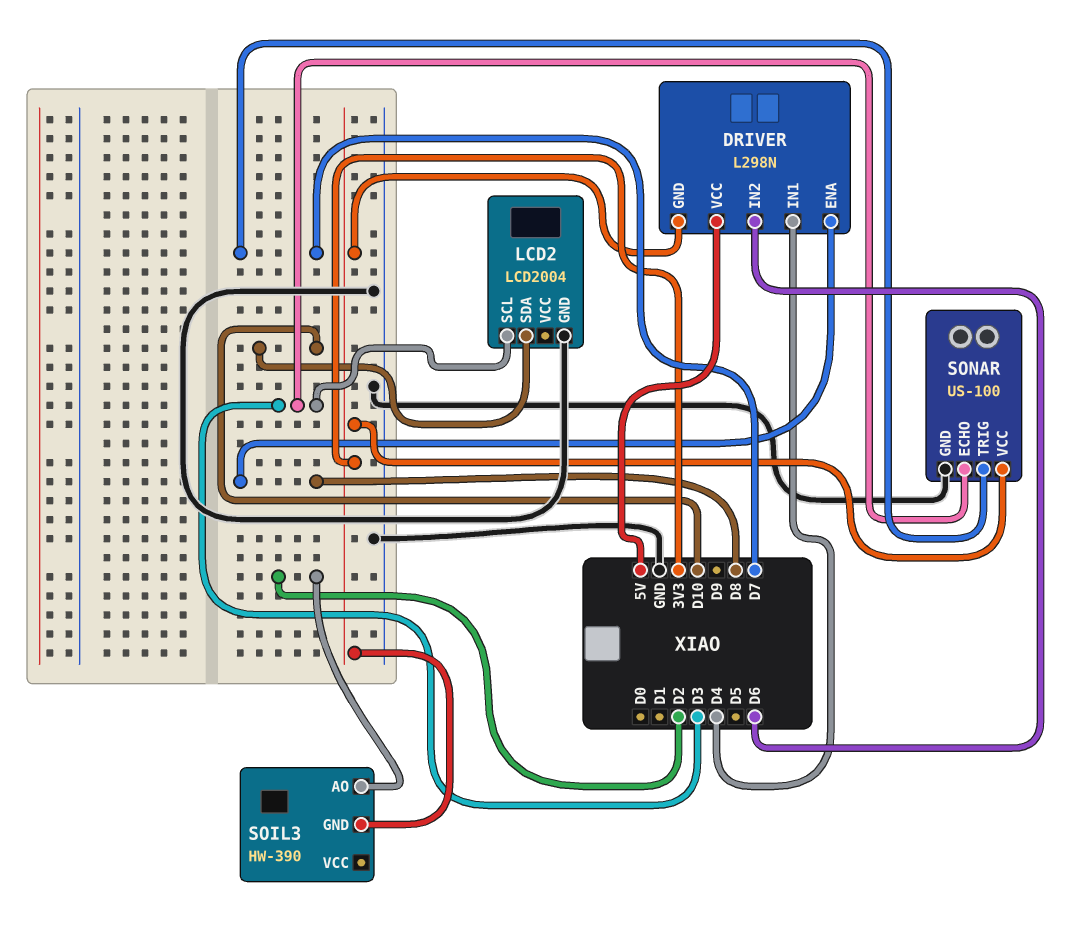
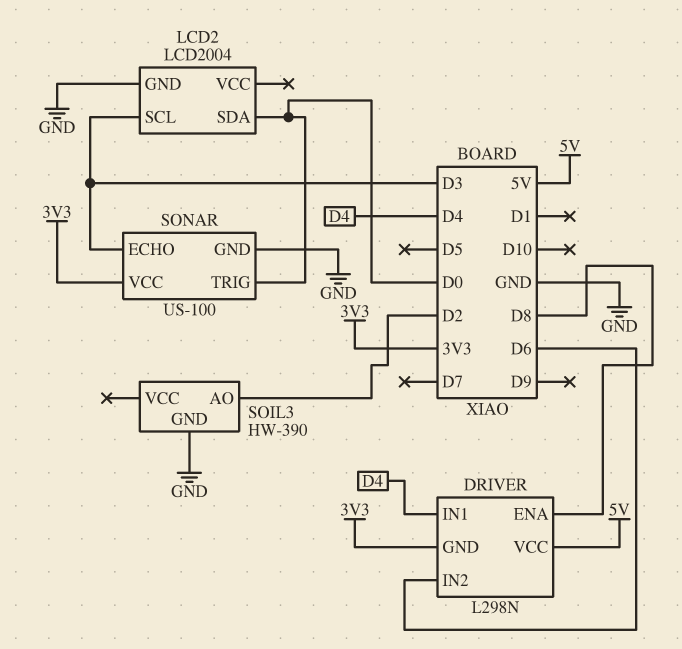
LCD2 pin SDA: D10 -> D0
SOIL3 pin GND: 3V3 -> GND
SONAR pin TRIG: D7 -> D0

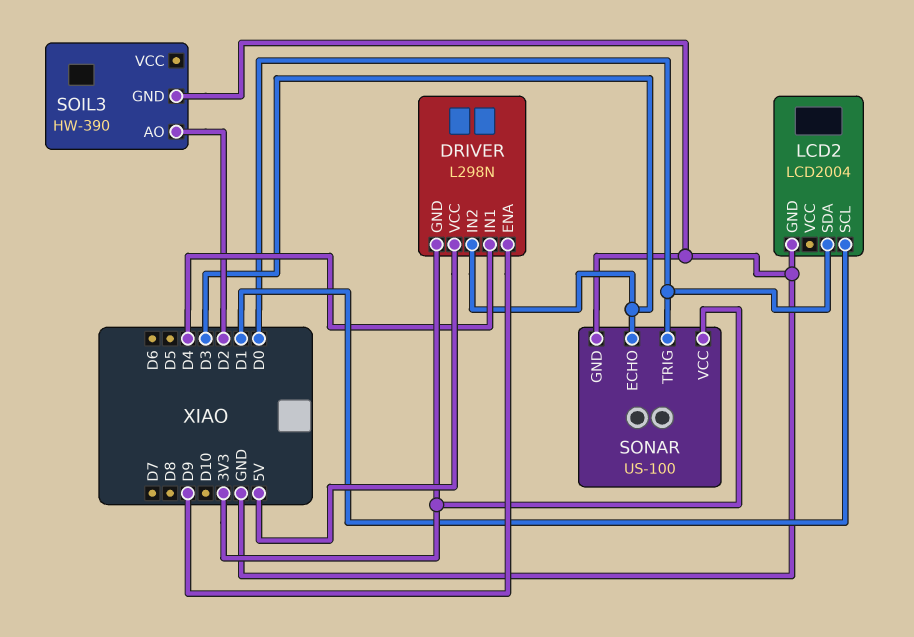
DRIVER pin ENA: D8 -> D9
DRIVER pin IN2: D6 -> D3
LCD2 pin SCL: D3 -> D1

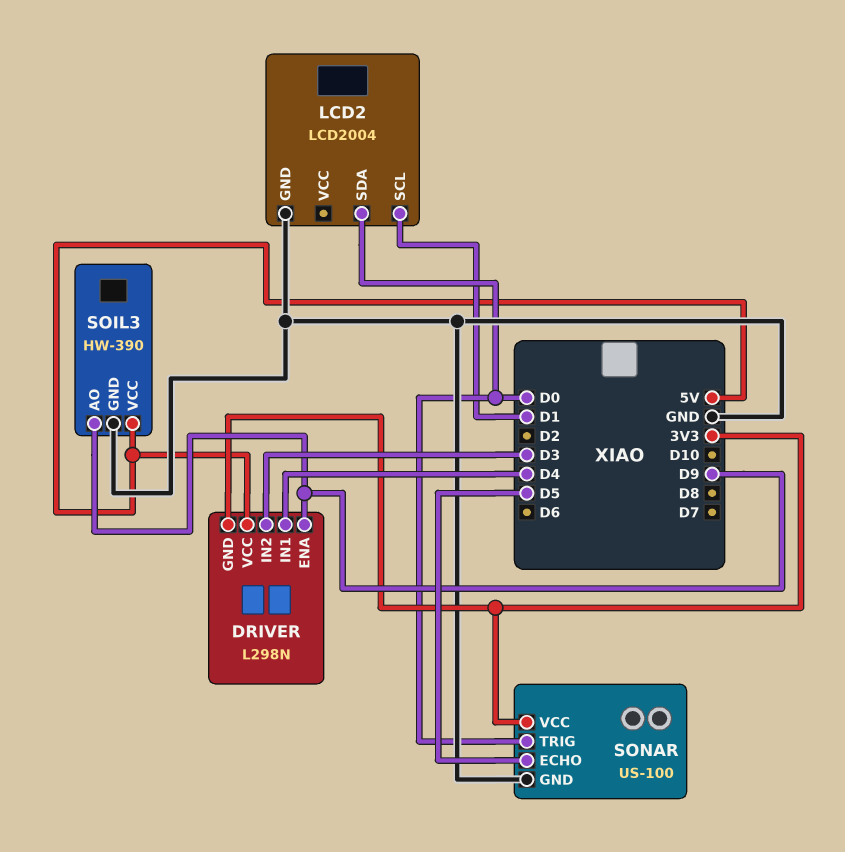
SOIL3 pin AO: D2 -> D9
SOIL3 pin VCC: none -> 5V
SONAR pin ECHO: D3 -> D5

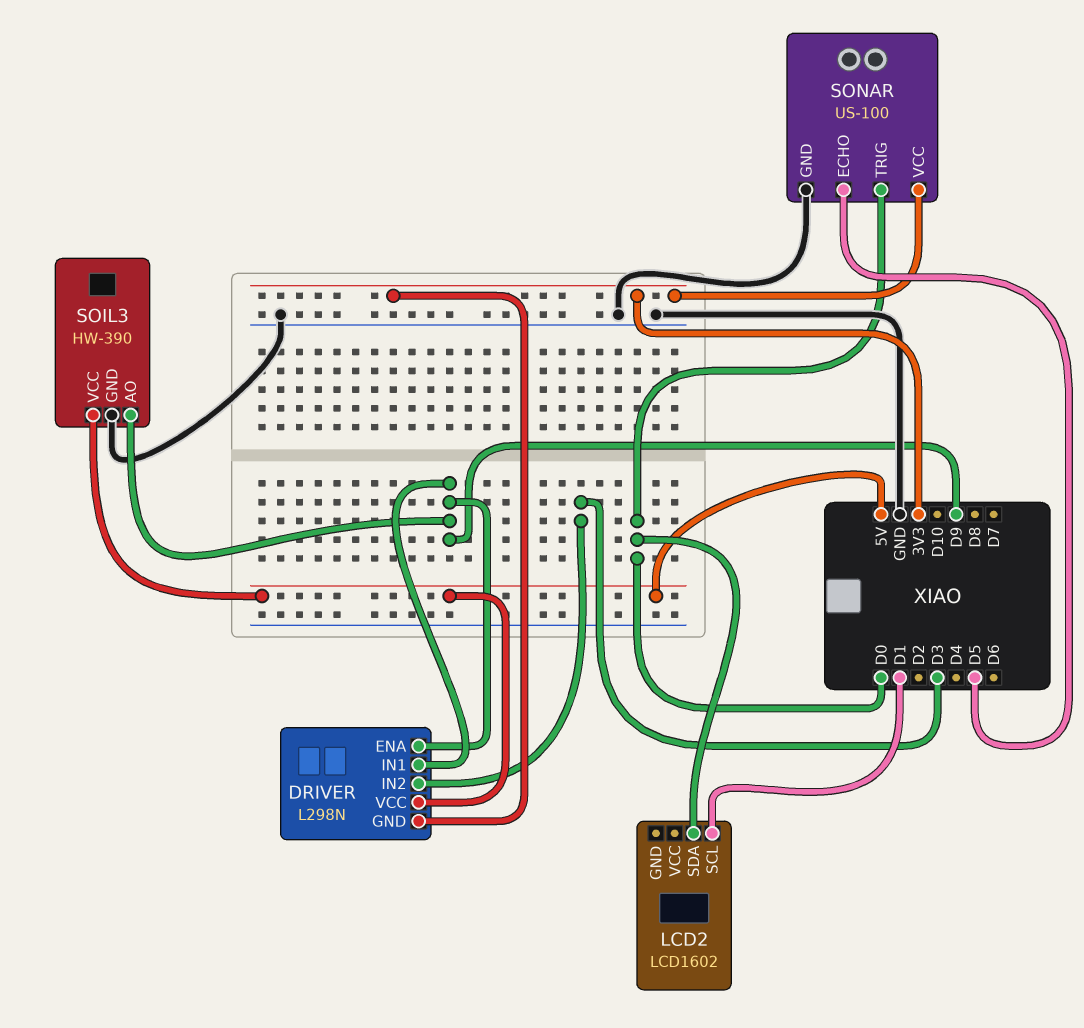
DRIVER pin IN1: D4 -> D9
LCD2: LCD2004 -> LCD1602
LCD2 pin GND: GND -> none

